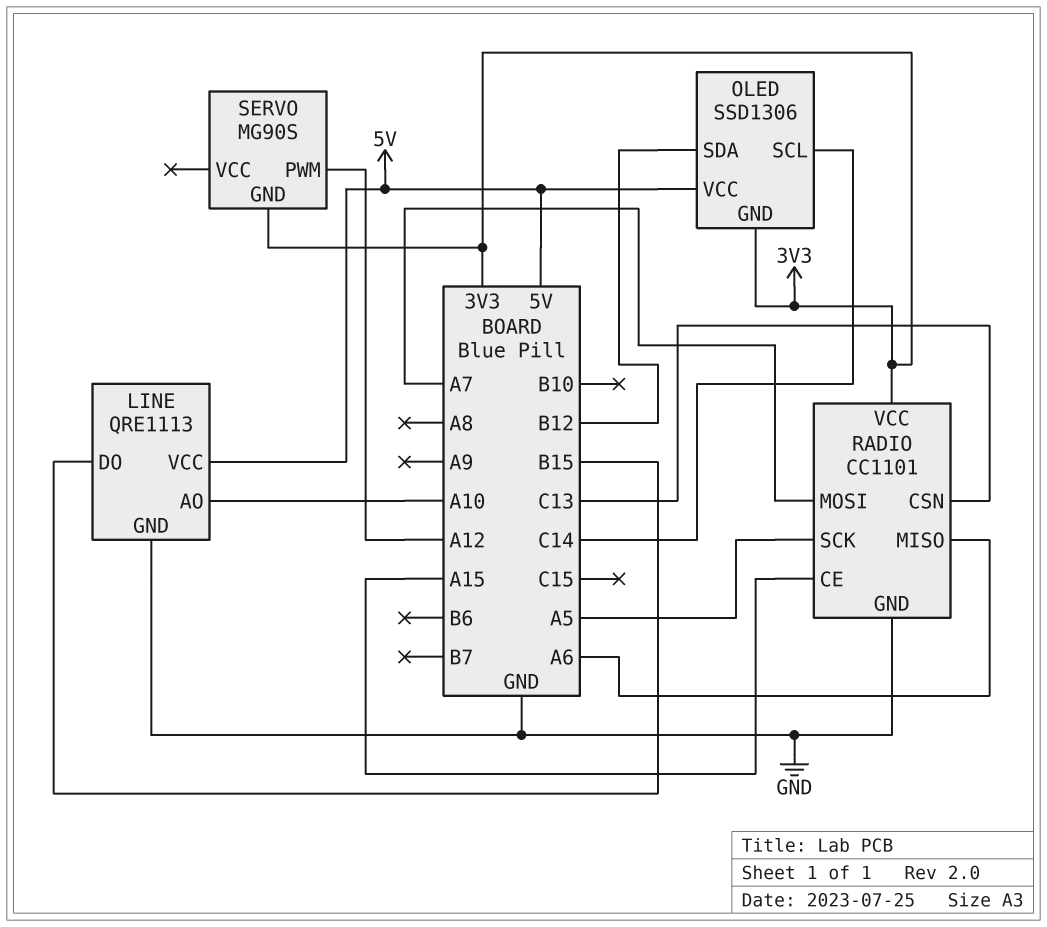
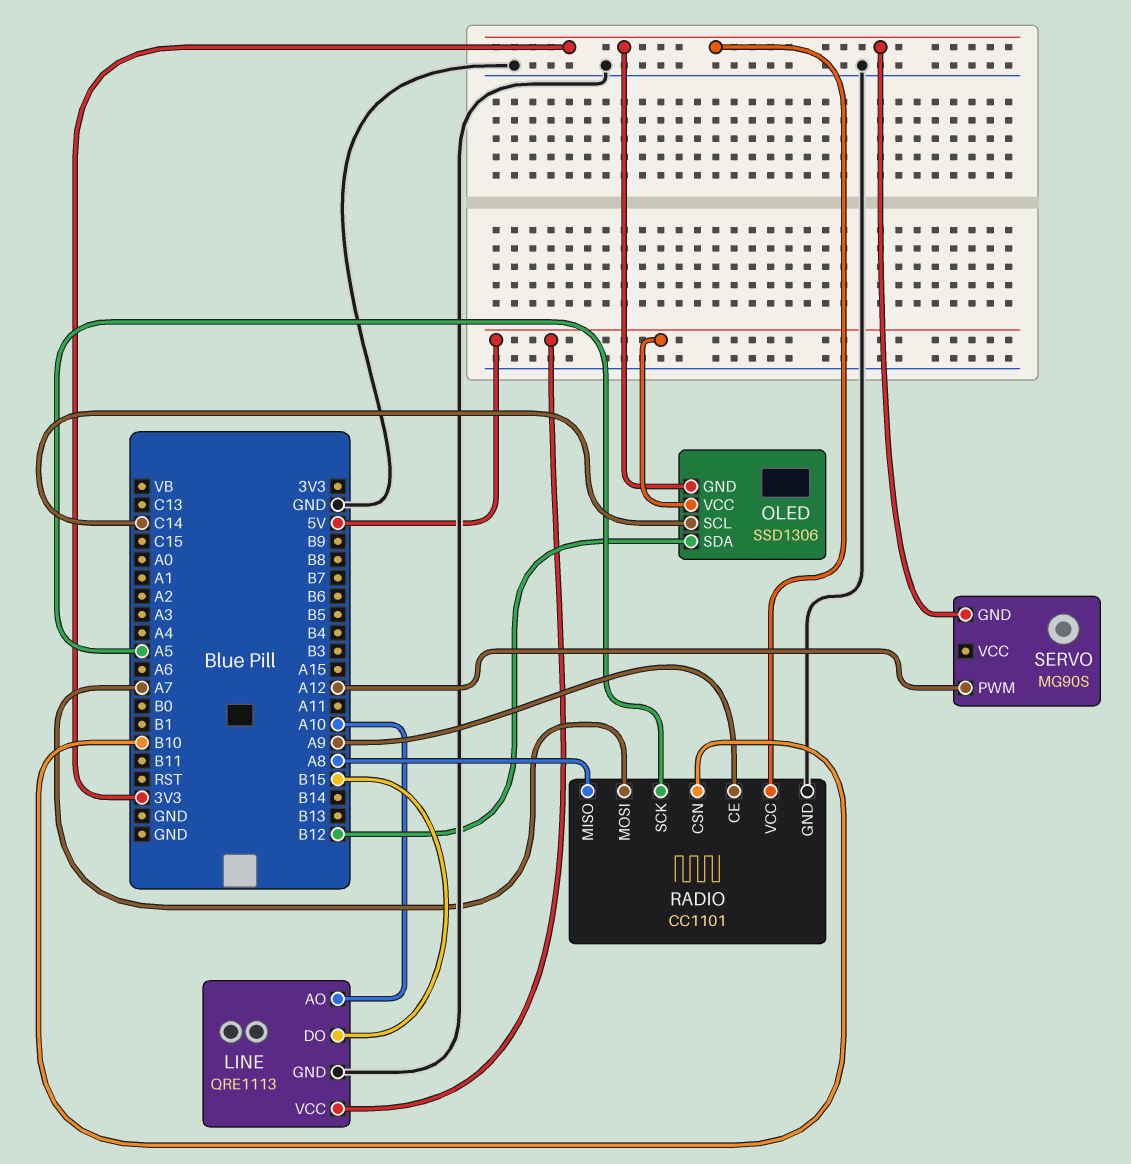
RADIO pin CE: A15 -> A9
RADIO pin CSN: C13 -> B10
RADIO pin MISO: A6 -> A8

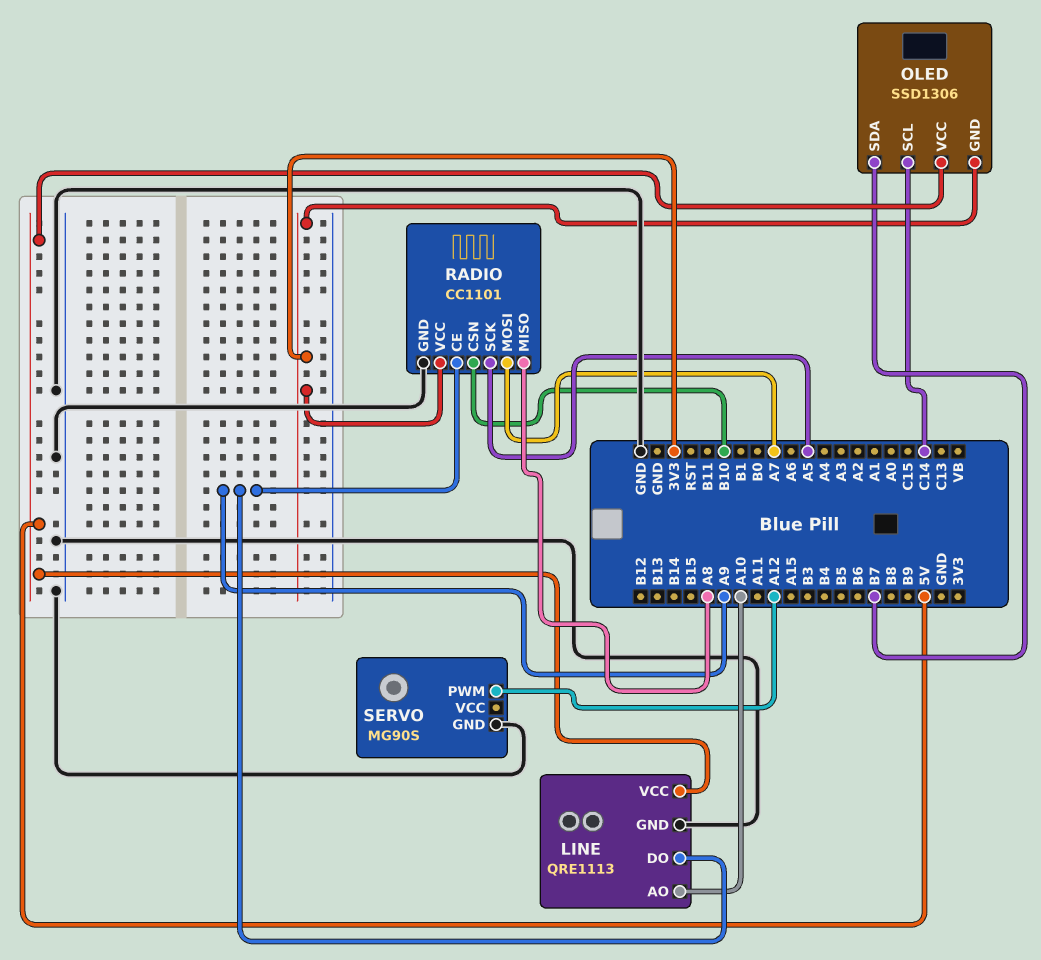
LINE pin DO: B15 -> A9
OLED pin SDA: B12 -> B7
SERVO pin GND: 3V3 -> GND

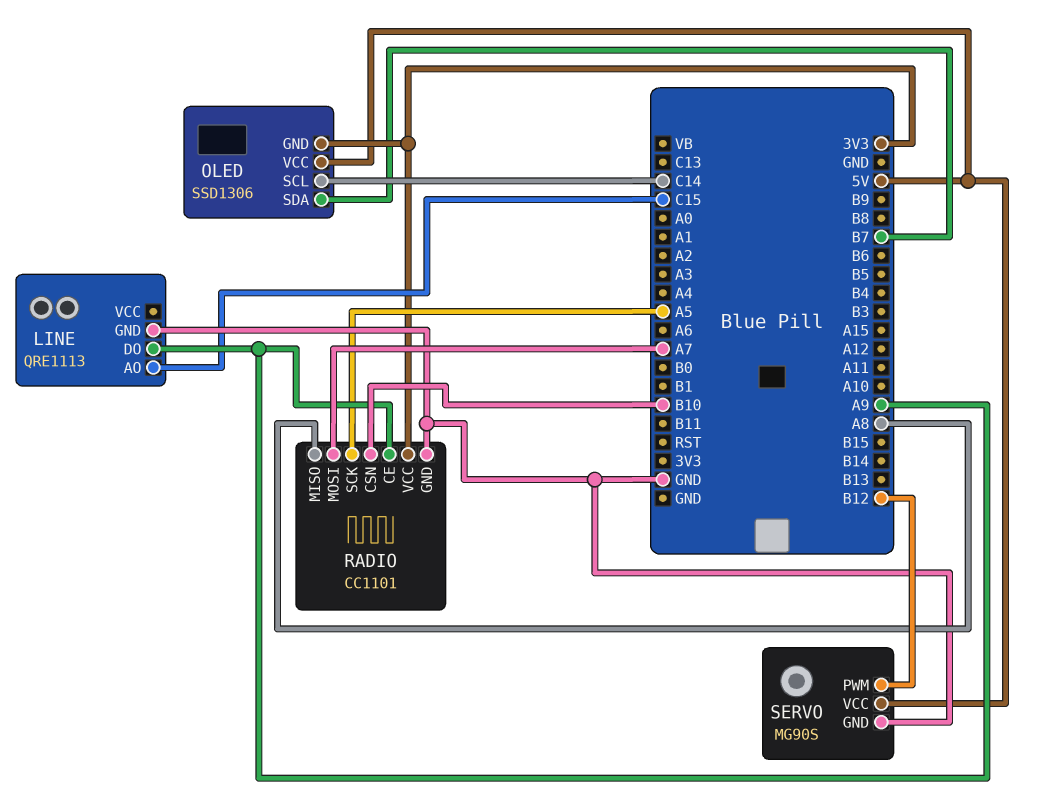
LINE pin AO: A10 -> C15
LINE pin VCC: 5V -> none
SERVO pin PWM: A12 -> B12
SERVO pin VCC: none -> 5V

